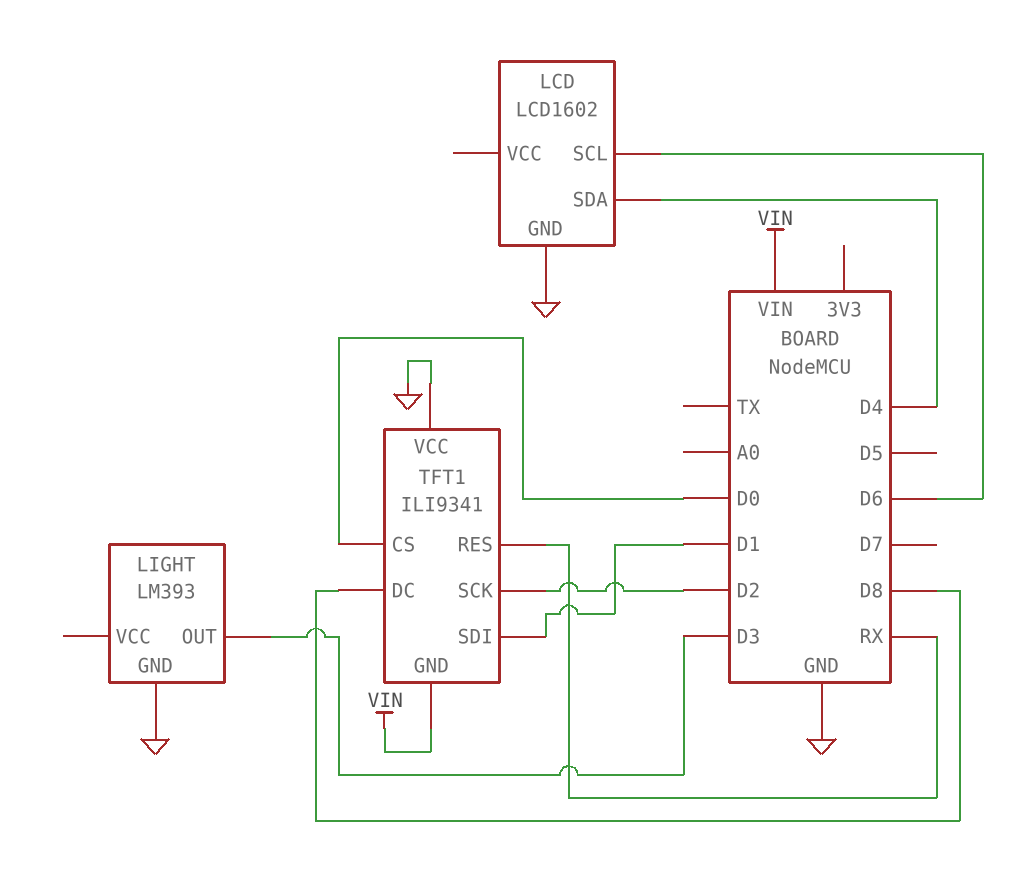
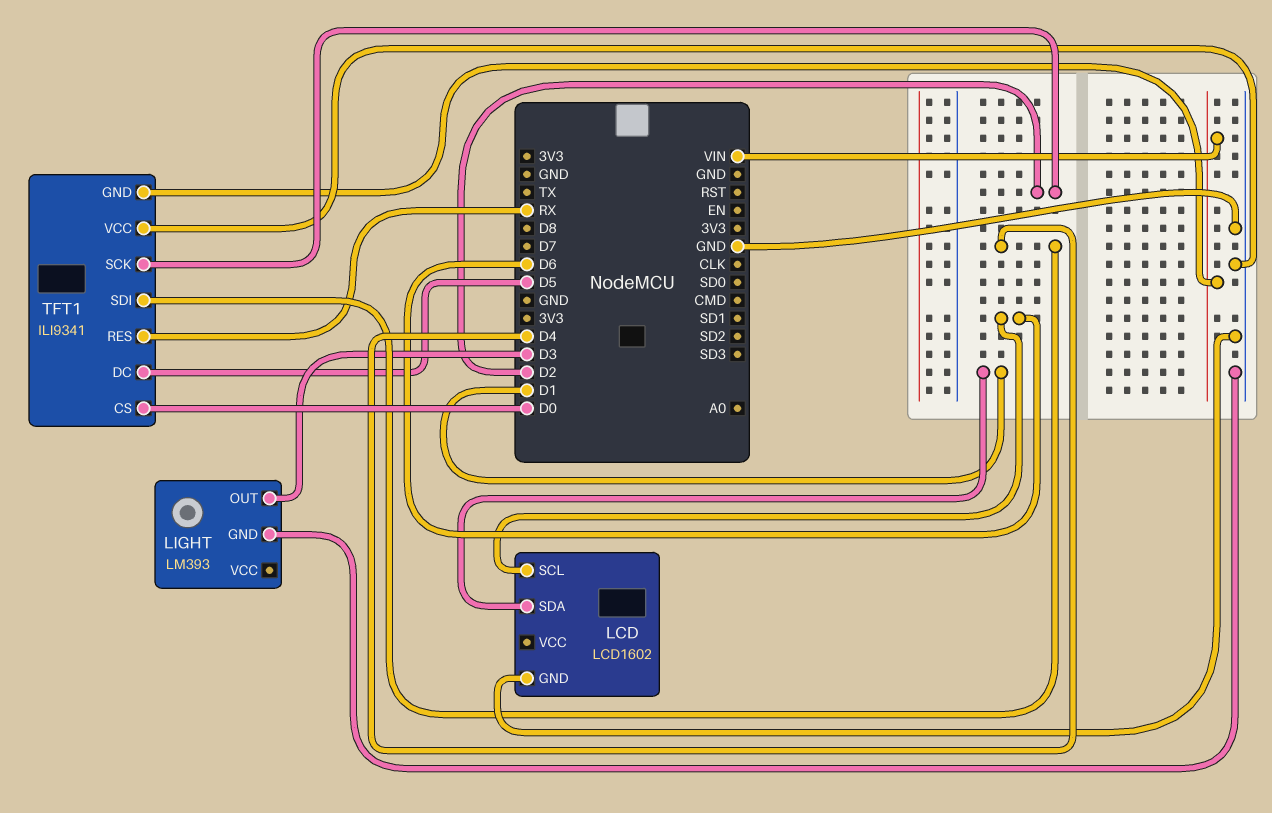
LCD pin SDA: D4 -> D1
TFT1 pin DC: D8 -> D5
TFT1 pin SDI: D1 -> D4

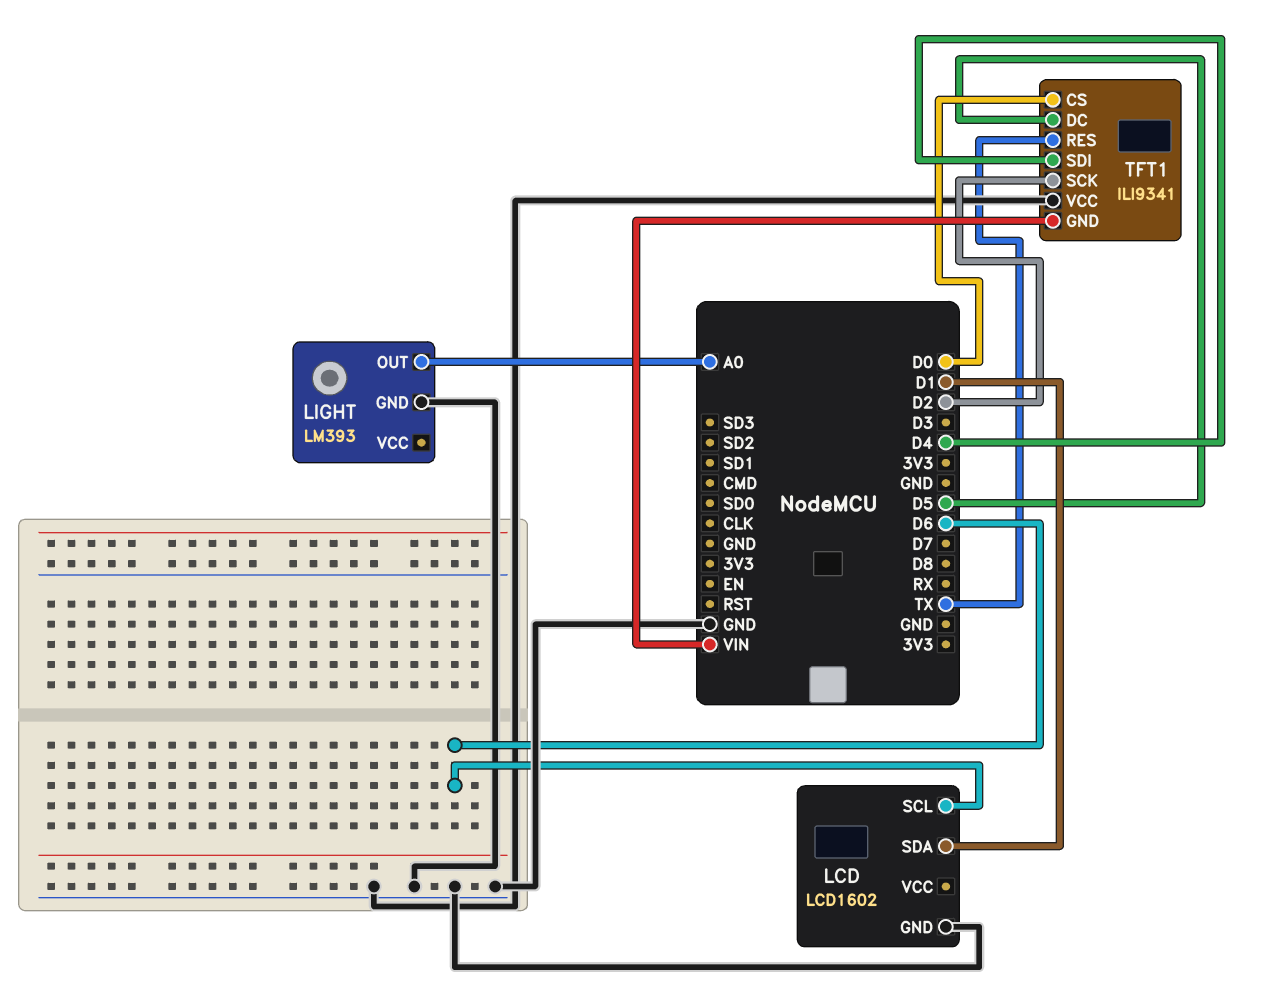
LIGHT pin OUT: D3 -> A0
TFT1 pin RES: RX -> TX

